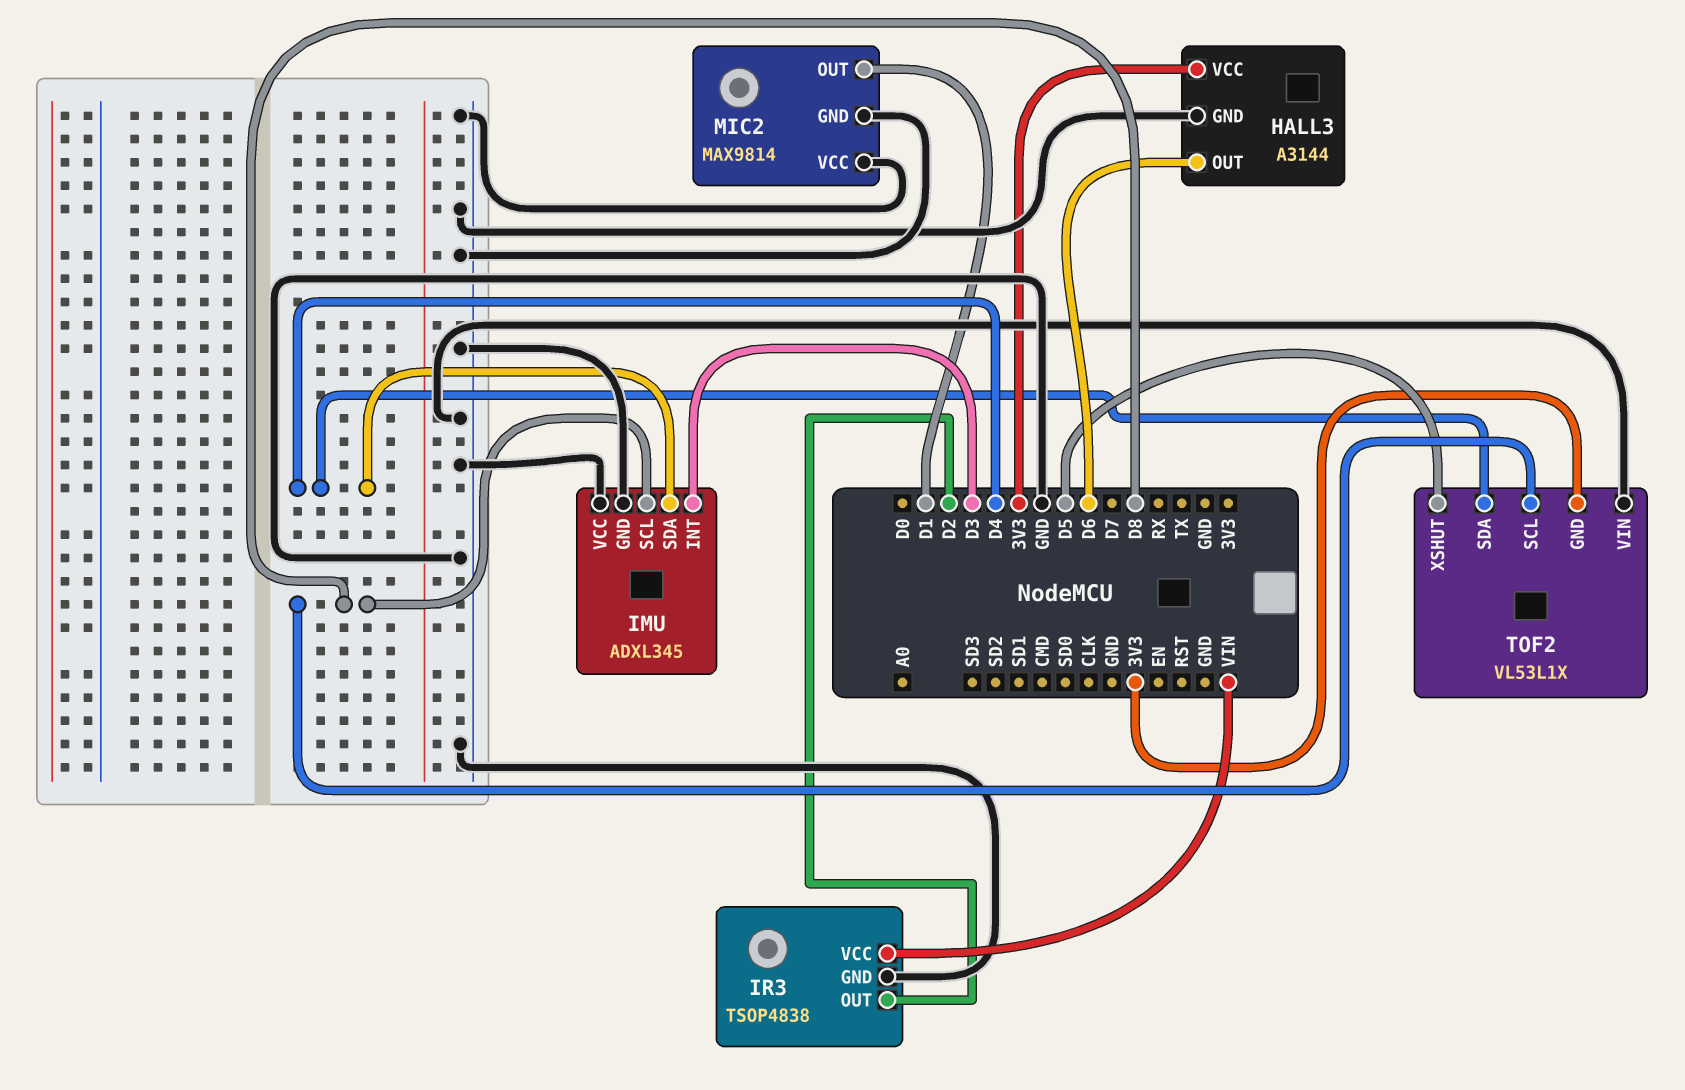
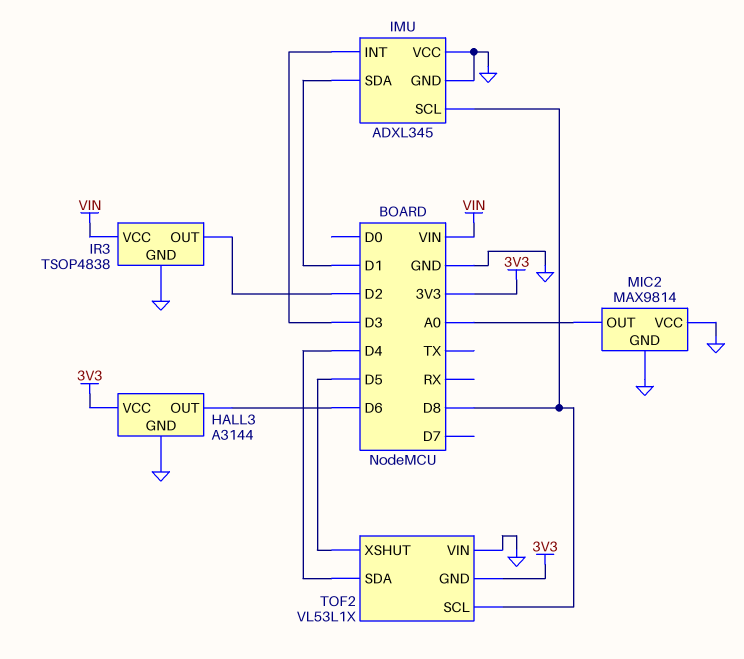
IMU pin SDA: D4 -> D1
MIC2 pin OUT: D1 -> A0

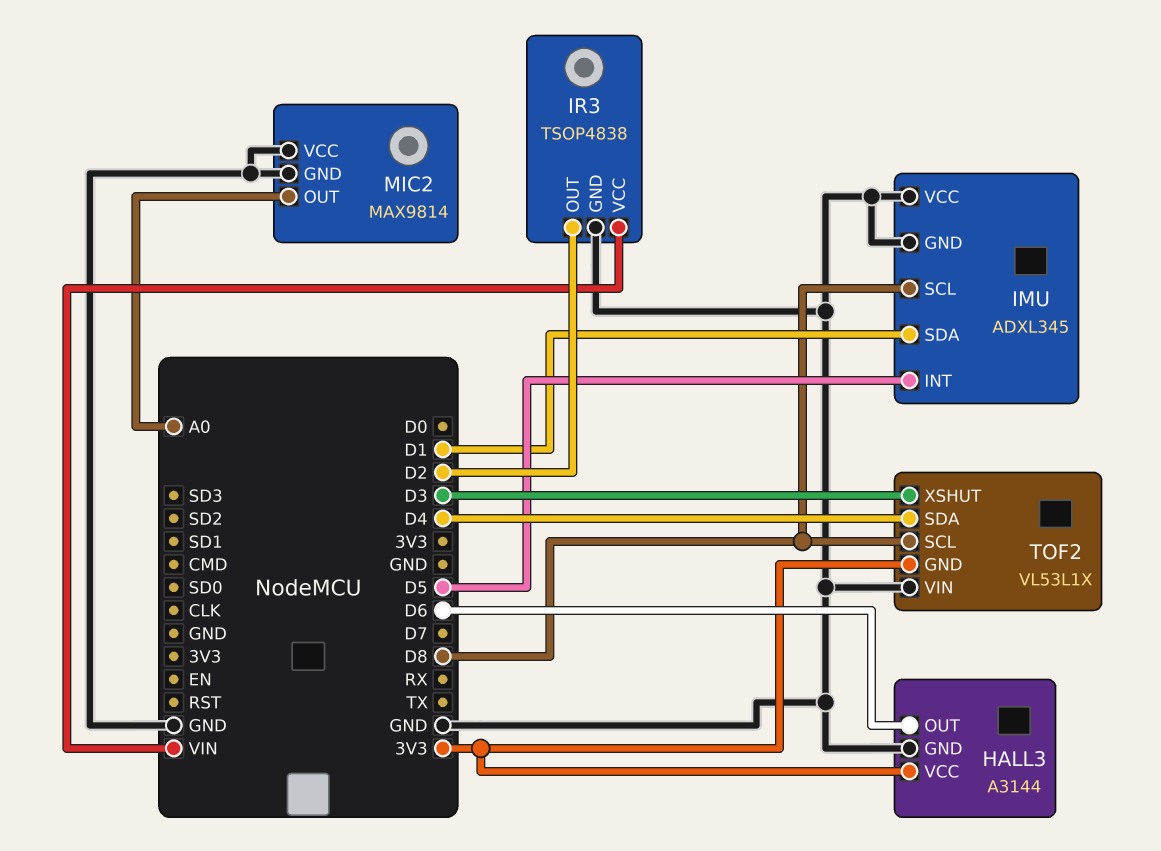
IMU pin INT: D3 -> D5
TOF2 pin XSHUT: D5 -> D3

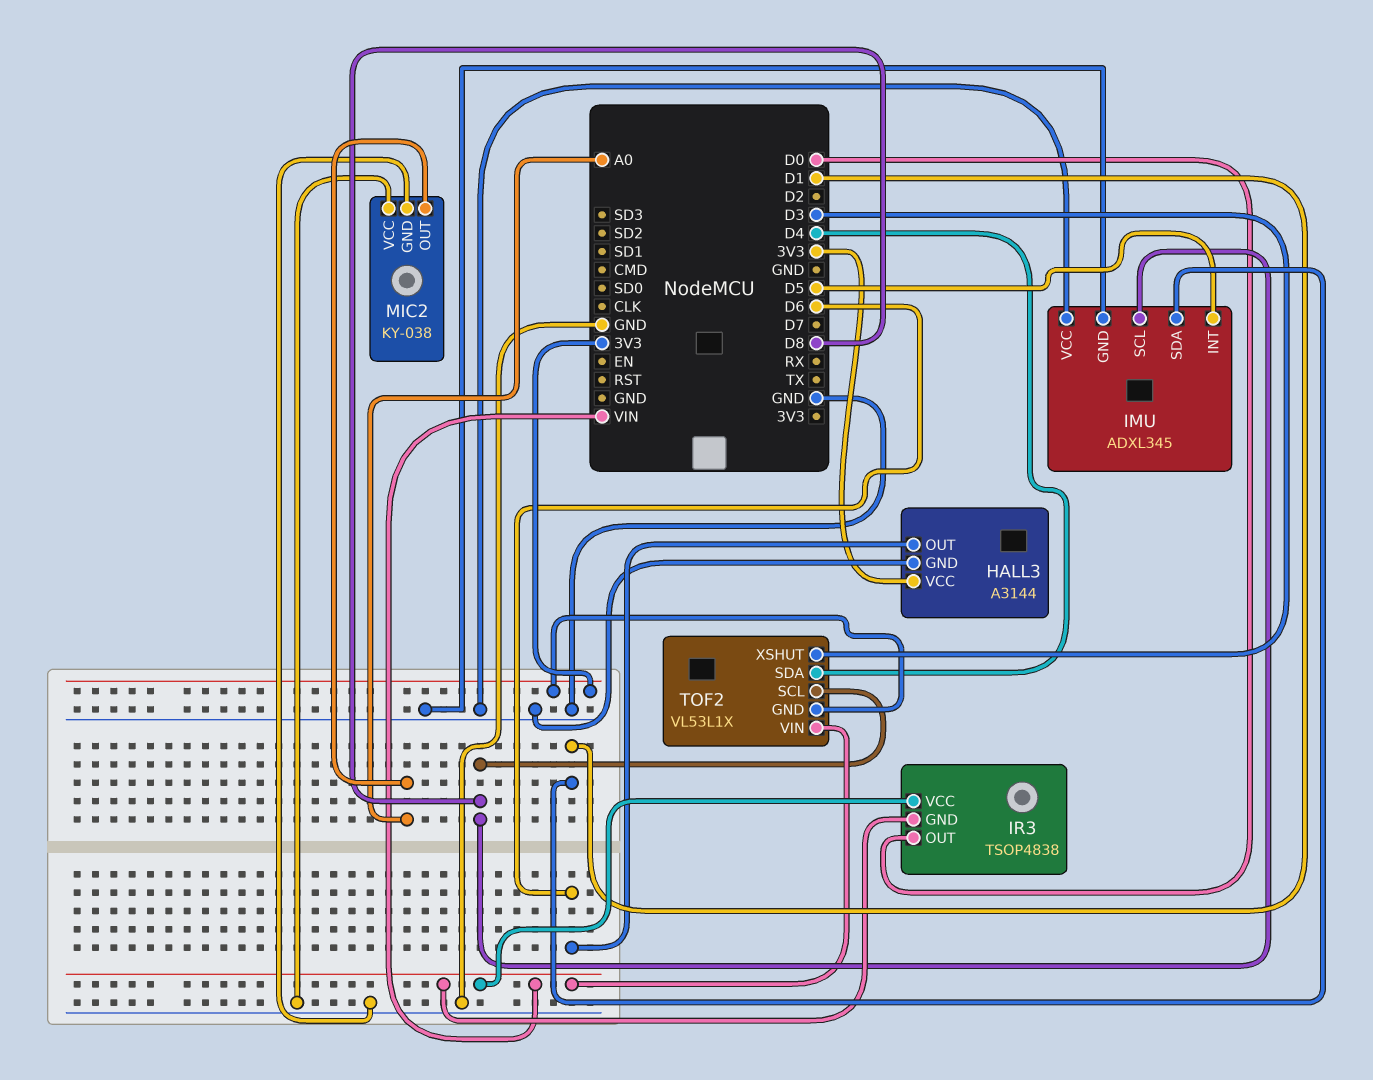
IR3 pin GND: GND -> VIN
IR3 pin OUT: D2 -> D0
MIC2: MAX9814 -> KY-038
TOF2 pin VIN: GND -> VIN

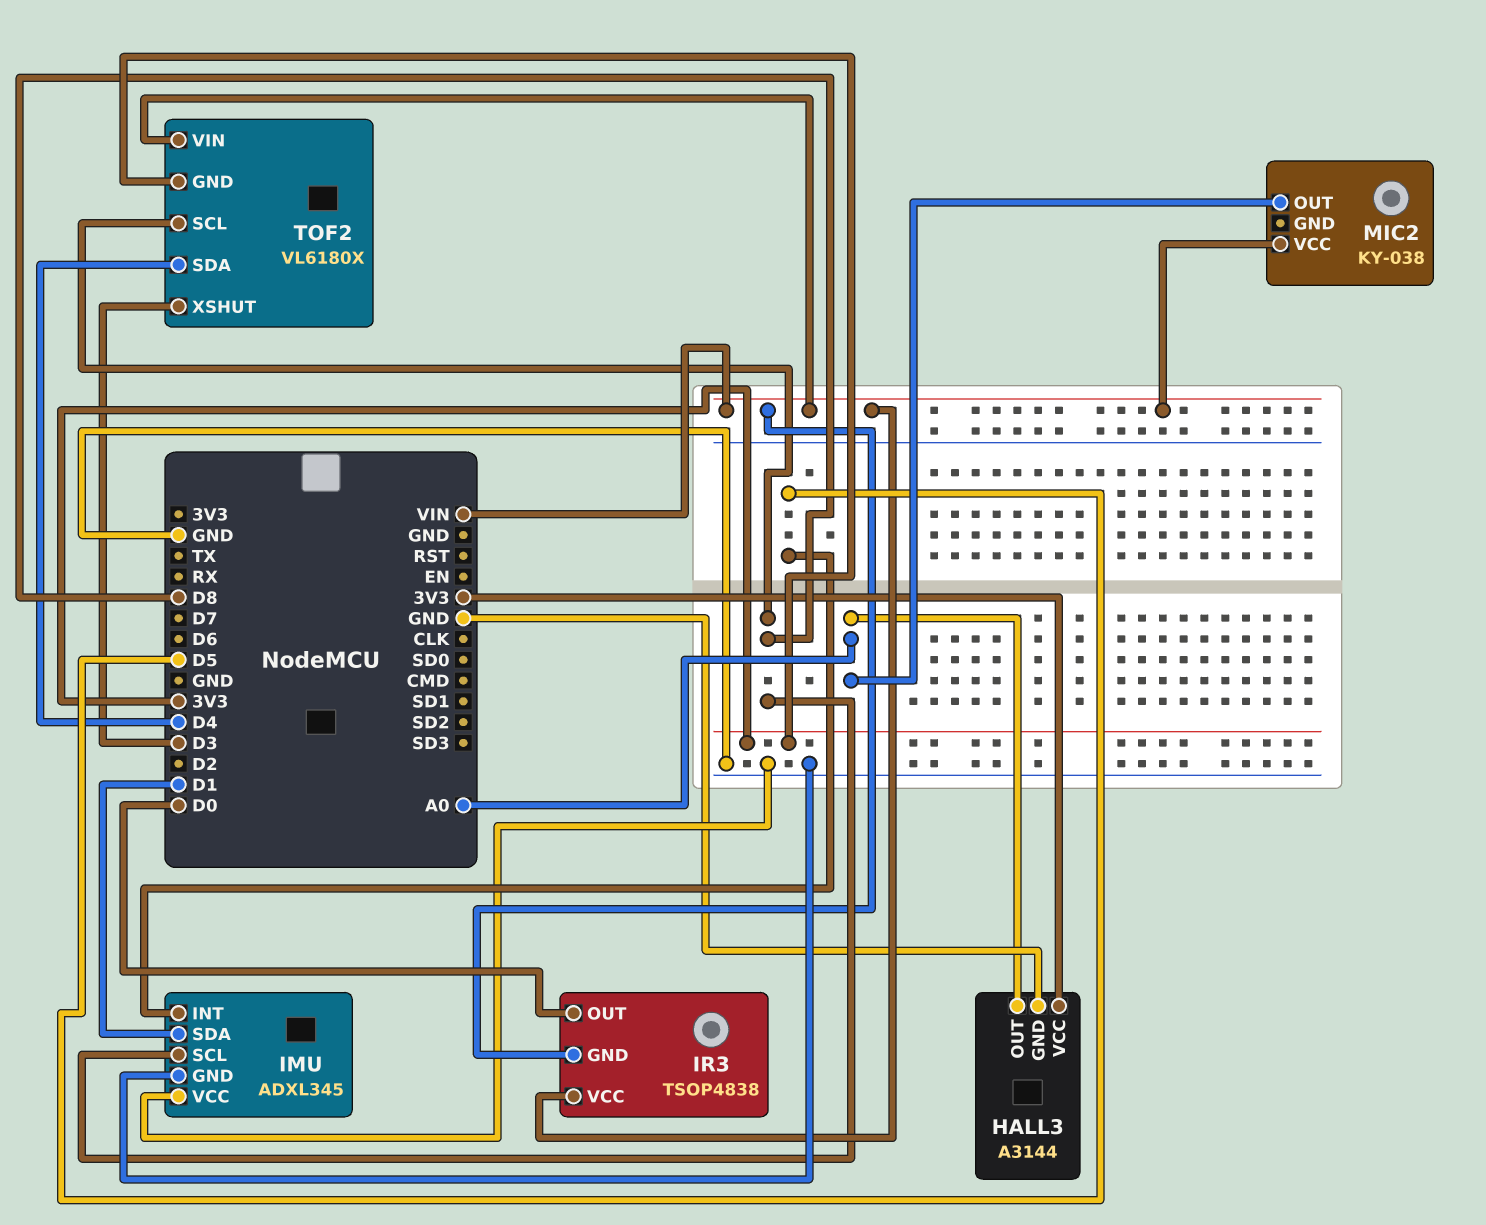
HALL3 pin OUT: D6 -> A0
MIC2 pin GND: GND -> none
MIC2 pin VCC: GND -> VIN
TOF2: VL53L1X -> VL6180X

